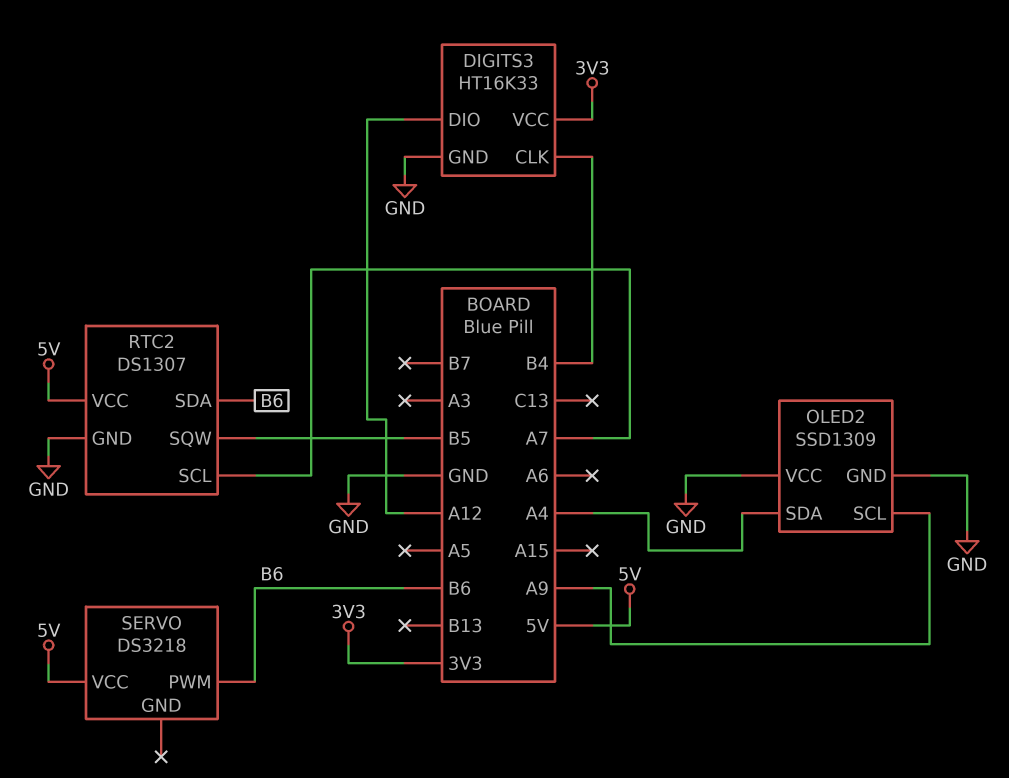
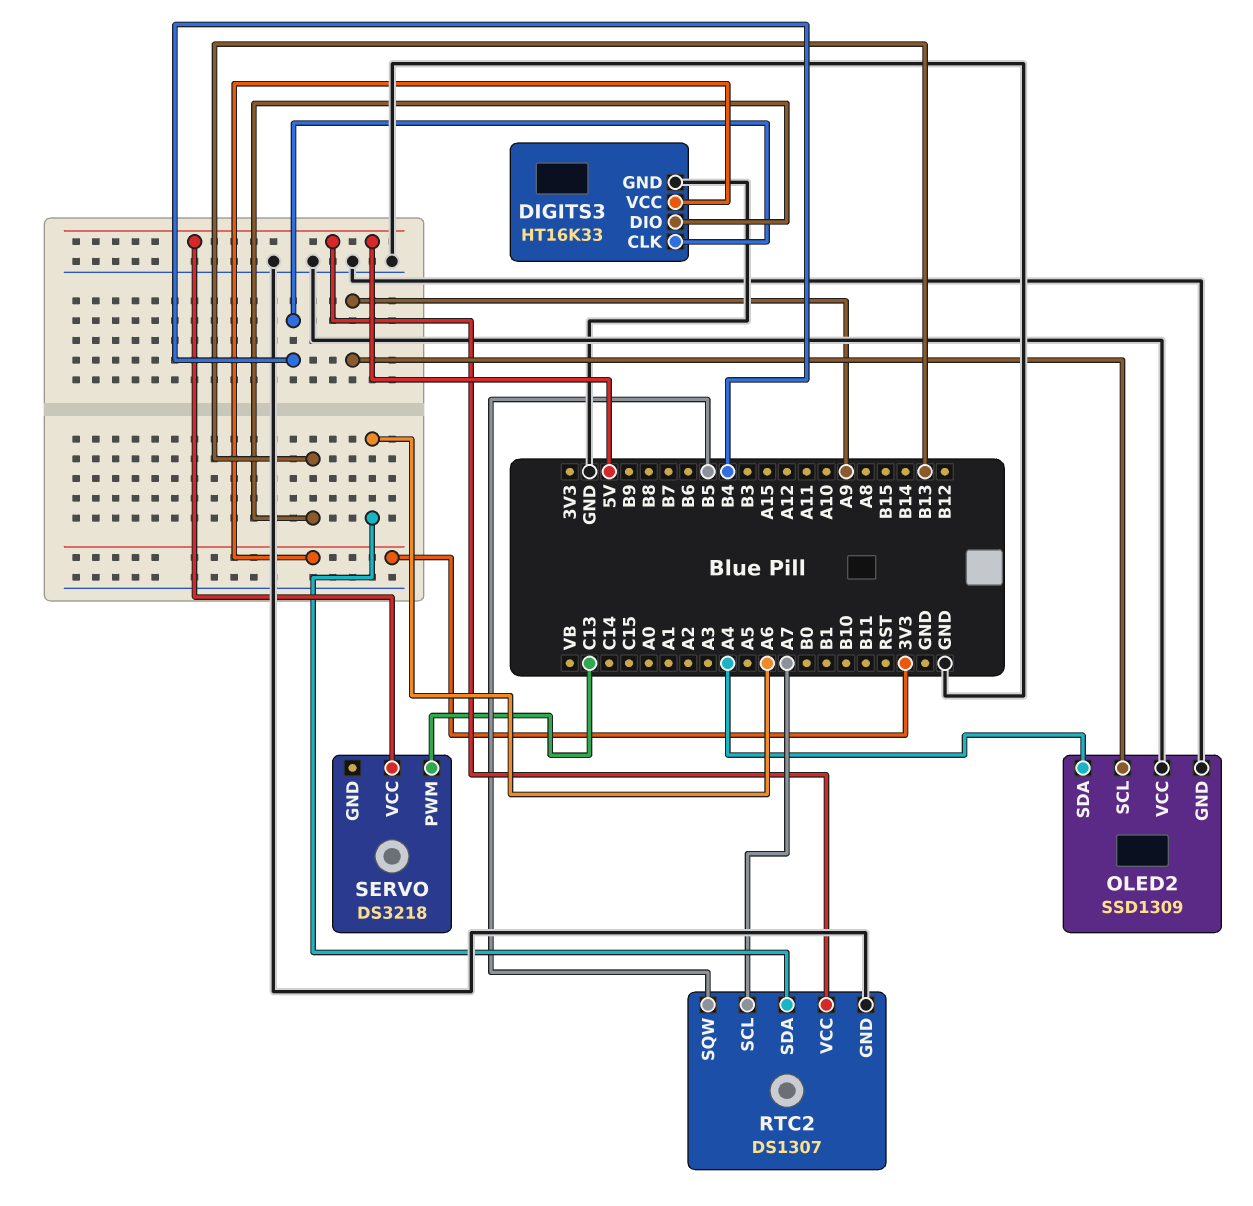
DIGITS3 pin DIO: A12 -> B13
RTC2 pin SDA: B6 -> A6
SERVO pin PWM: B6 -> C13

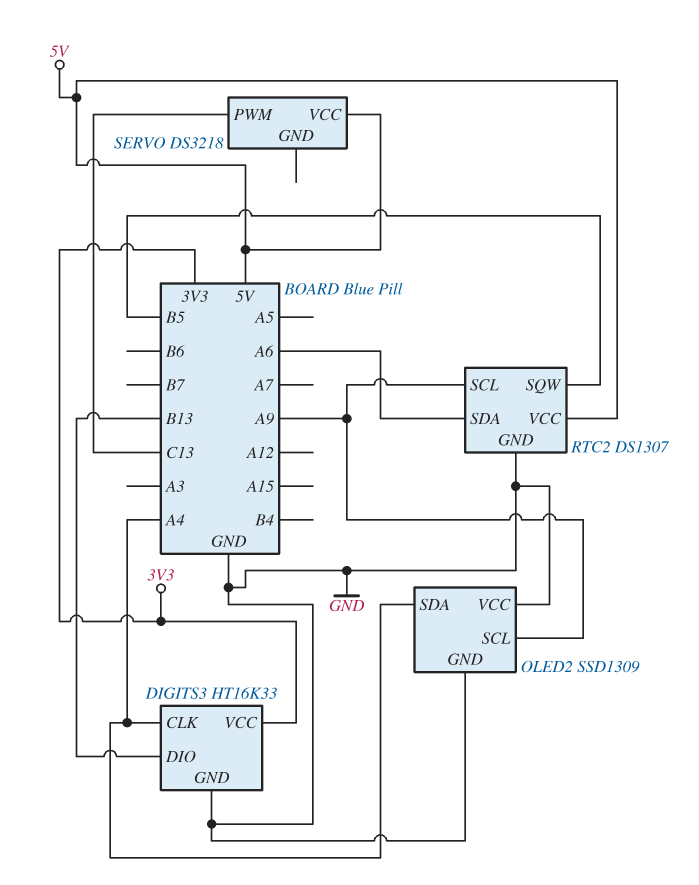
DIGITS3 pin CLK: B4 -> A4
RTC2 pin SCL: A7 -> A9

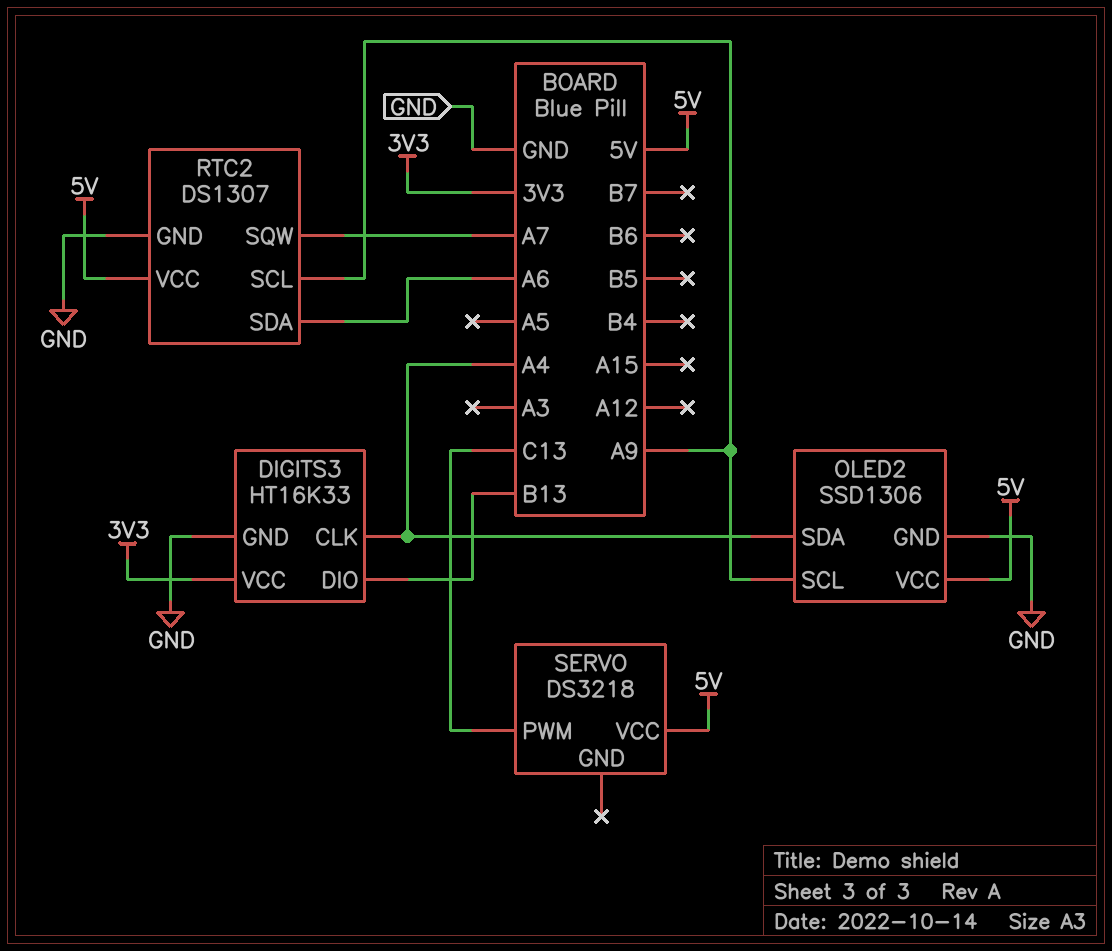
OLED2: SSD1309 -> SSD1306
OLED2 pin VCC: GND -> 5V
RTC2 pin SQW: B5 -> A7

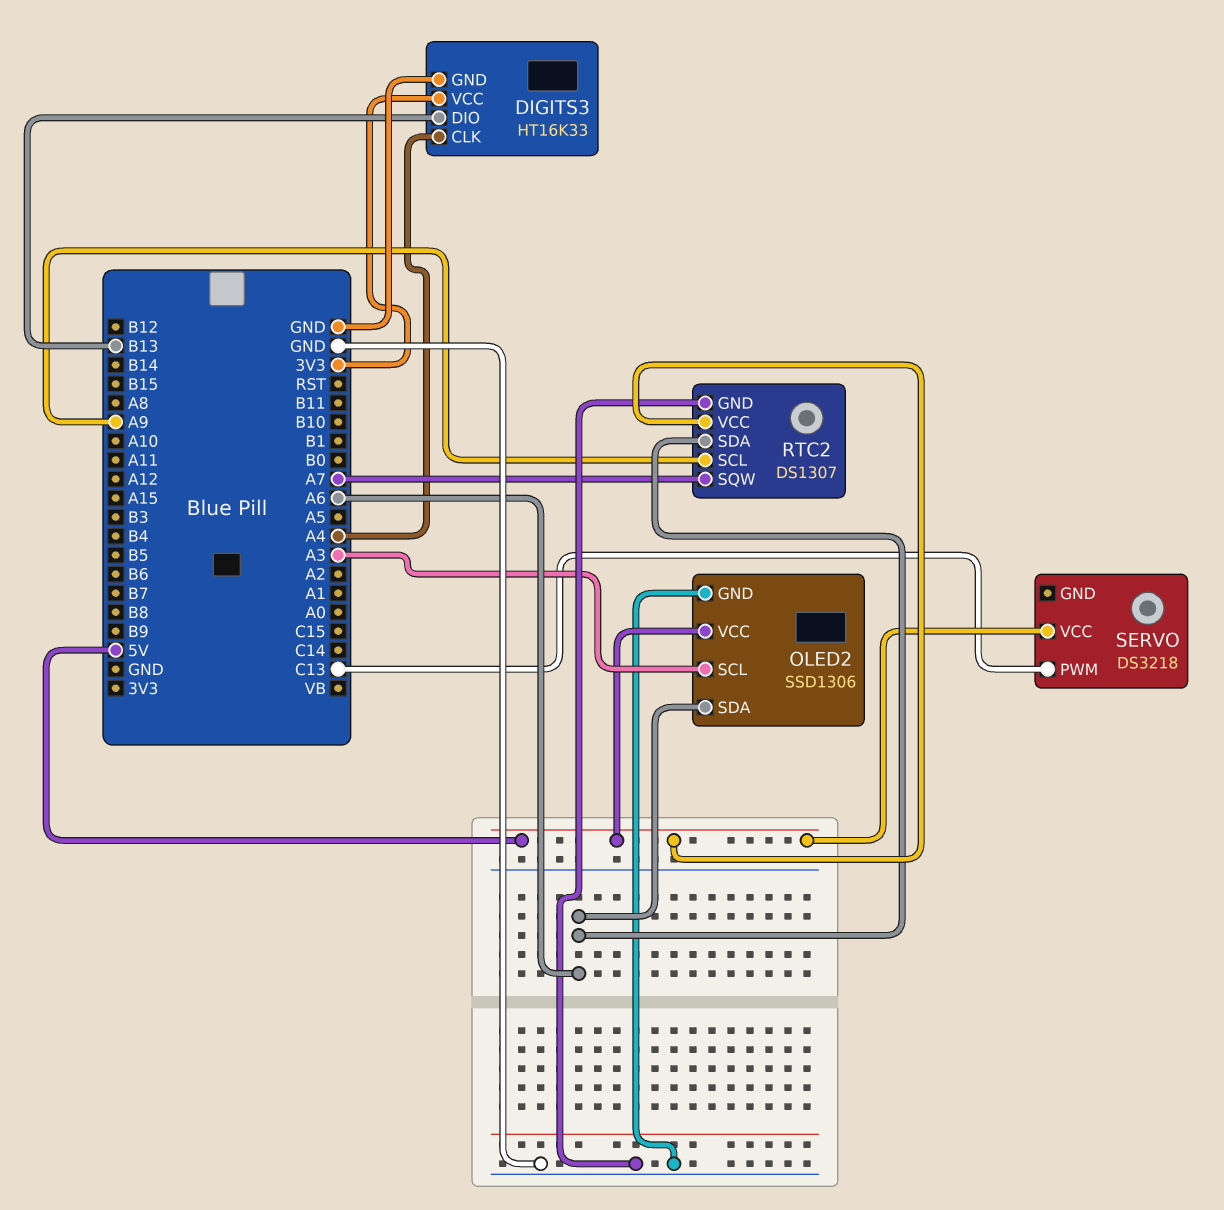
OLED2 pin SCL: A9 -> A3
OLED2 pin SDA: A4 -> A6

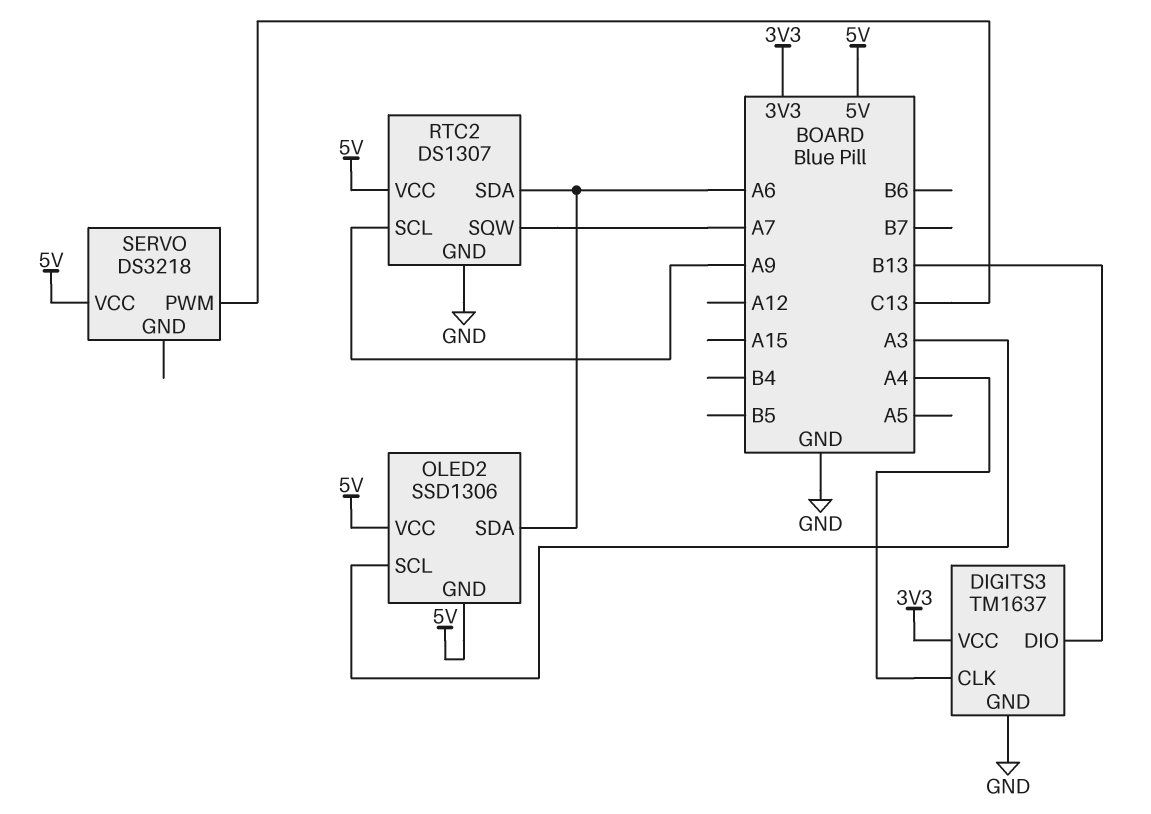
DIGITS3: HT16K33 -> TM1637
OLED2 pin GND: GND -> 5V

